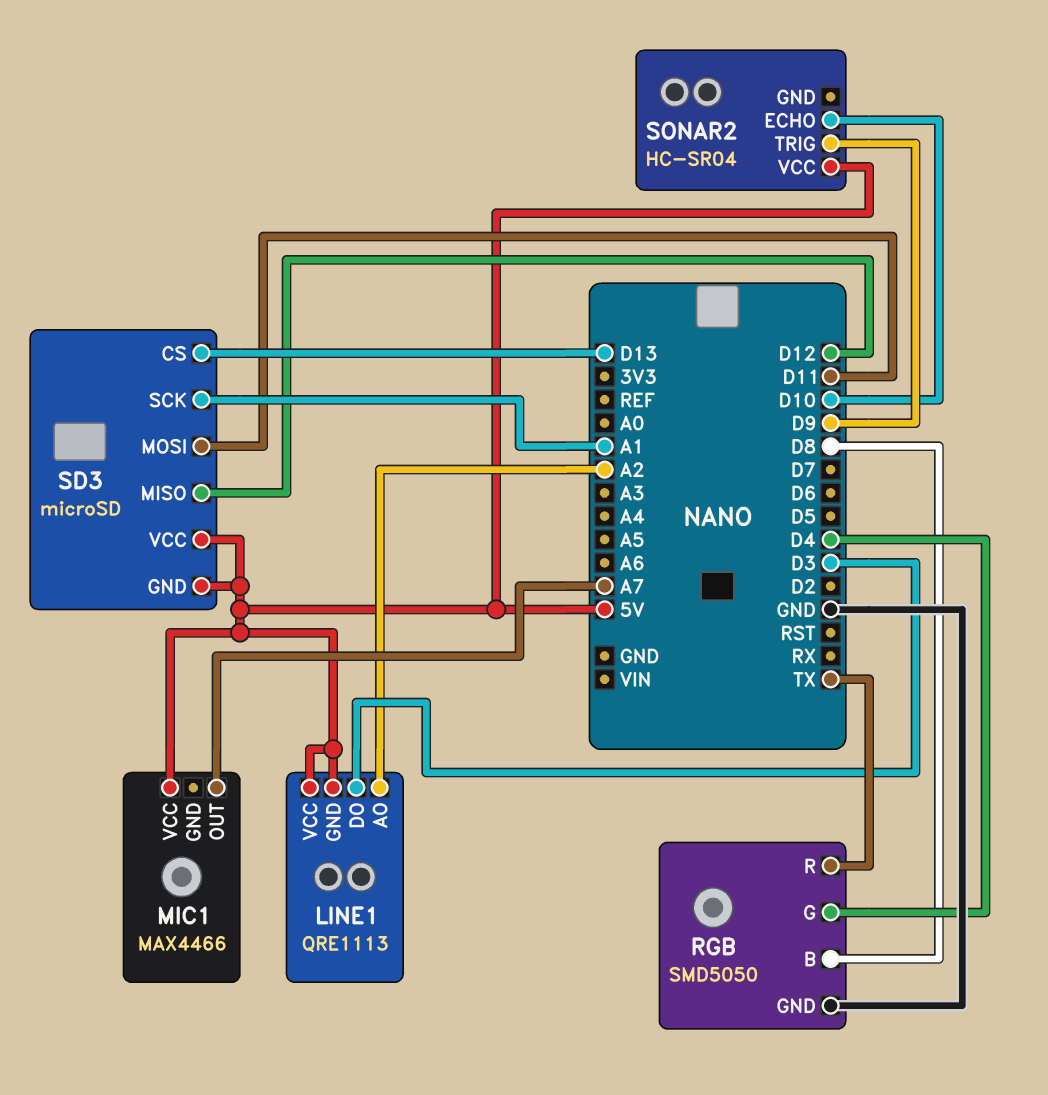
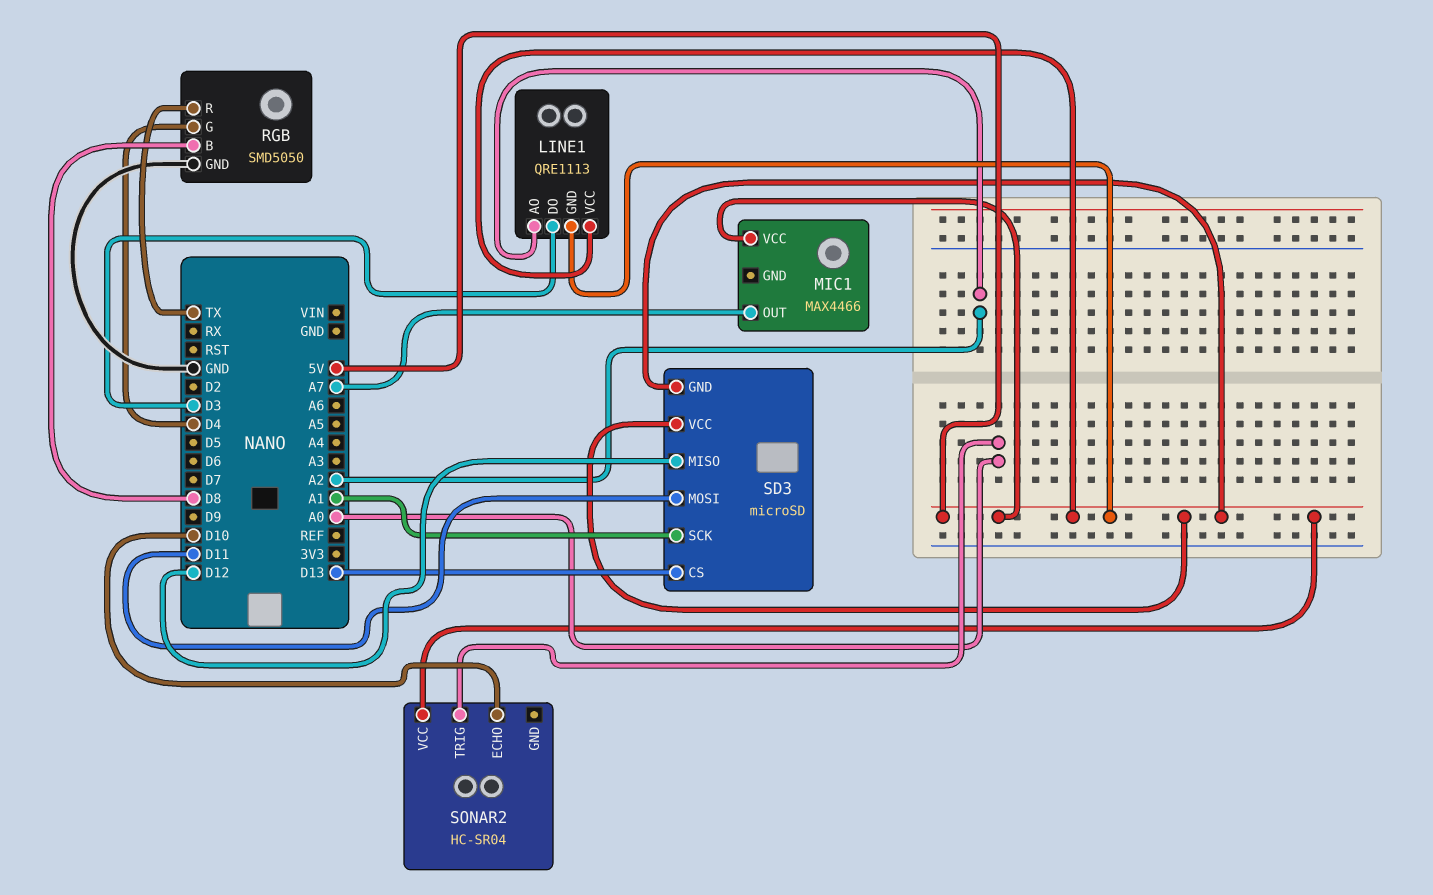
SONAR2 pin TRIG: D9 -> A0

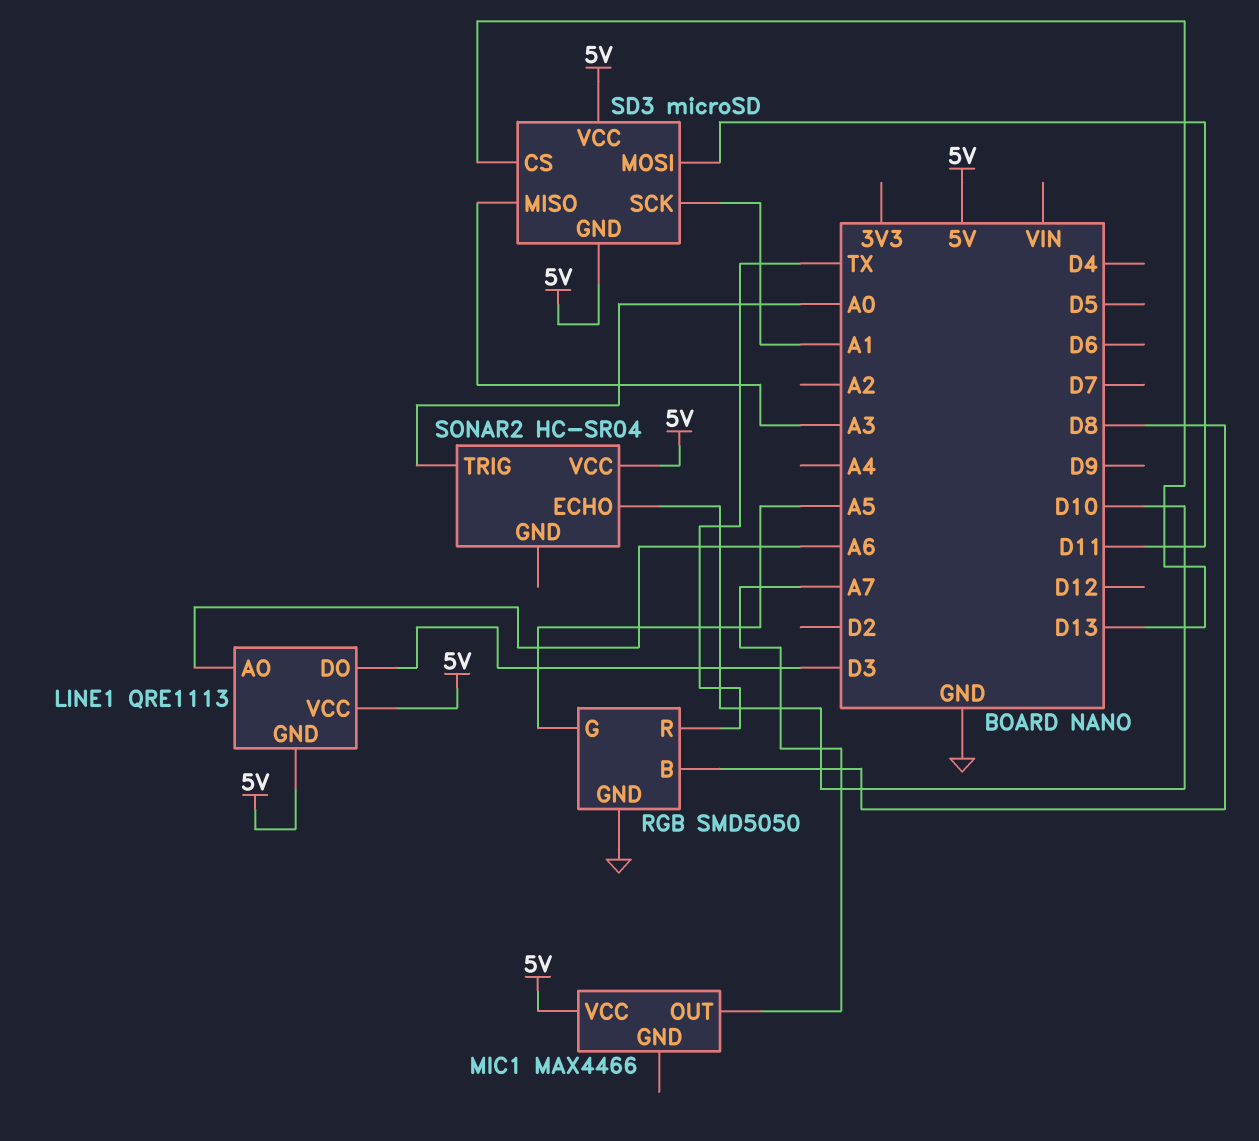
LINE1 pin AO: A2 -> A6
RGB pin G: D4 -> A5
SD3 pin MISO: D12 -> A3

